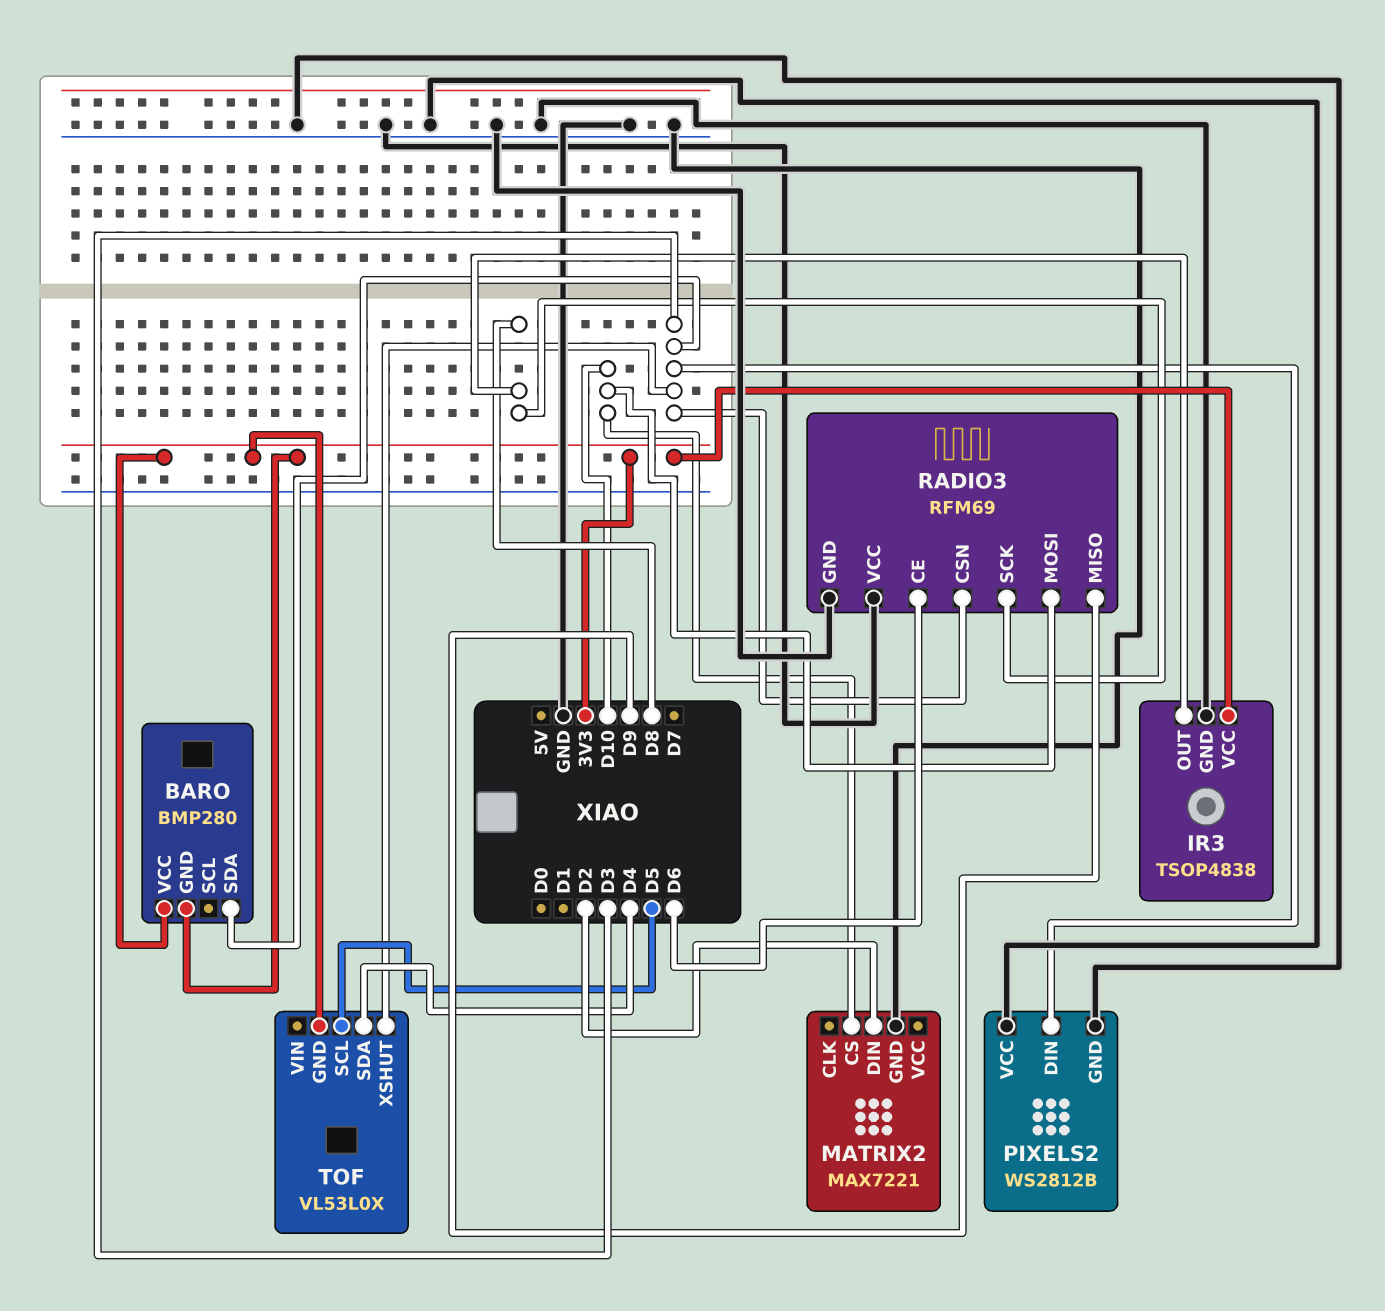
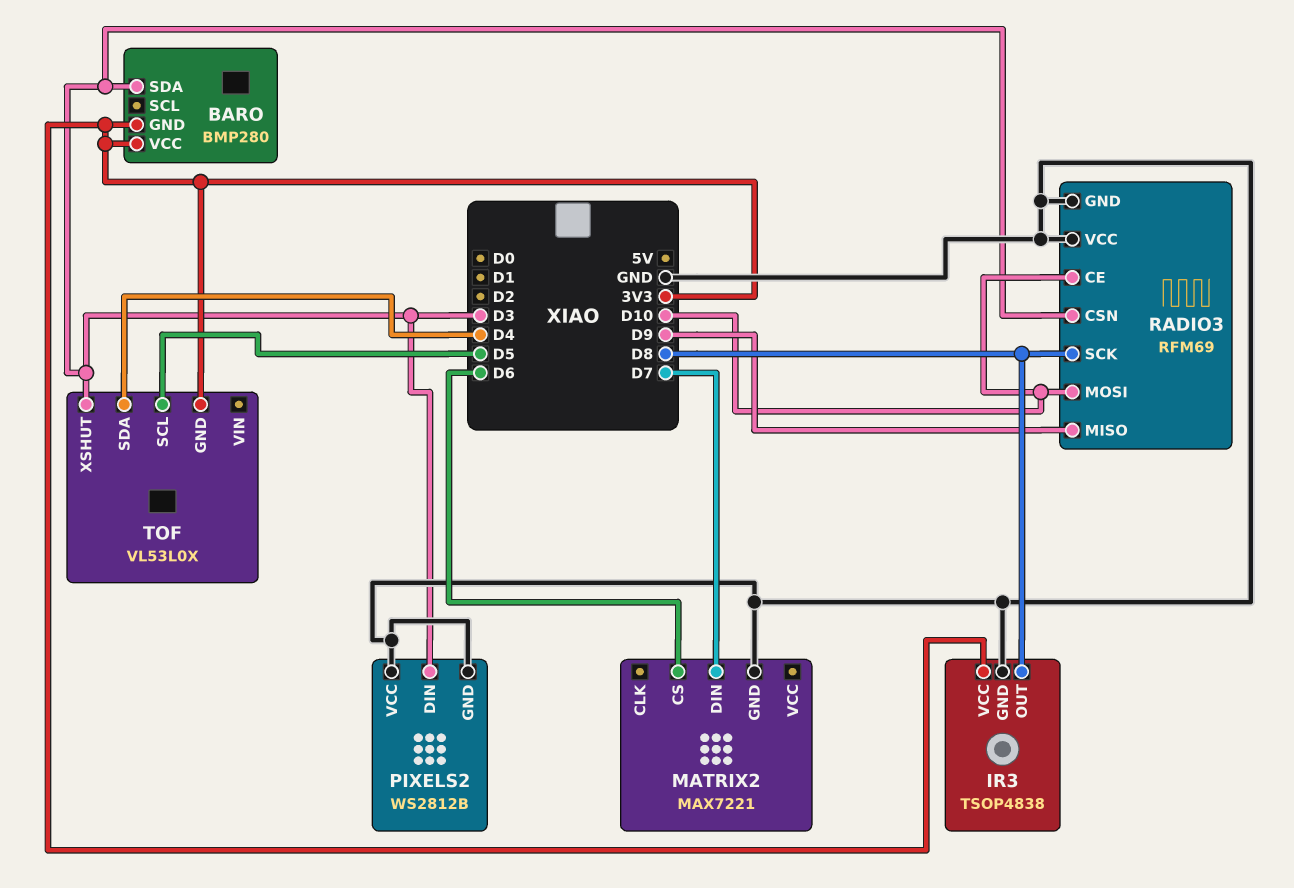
MATRIX2 pin CS: D10 -> D6
MATRIX2 pin DIN: D2 -> D7
RADIO3 pin CE: D6 -> D10

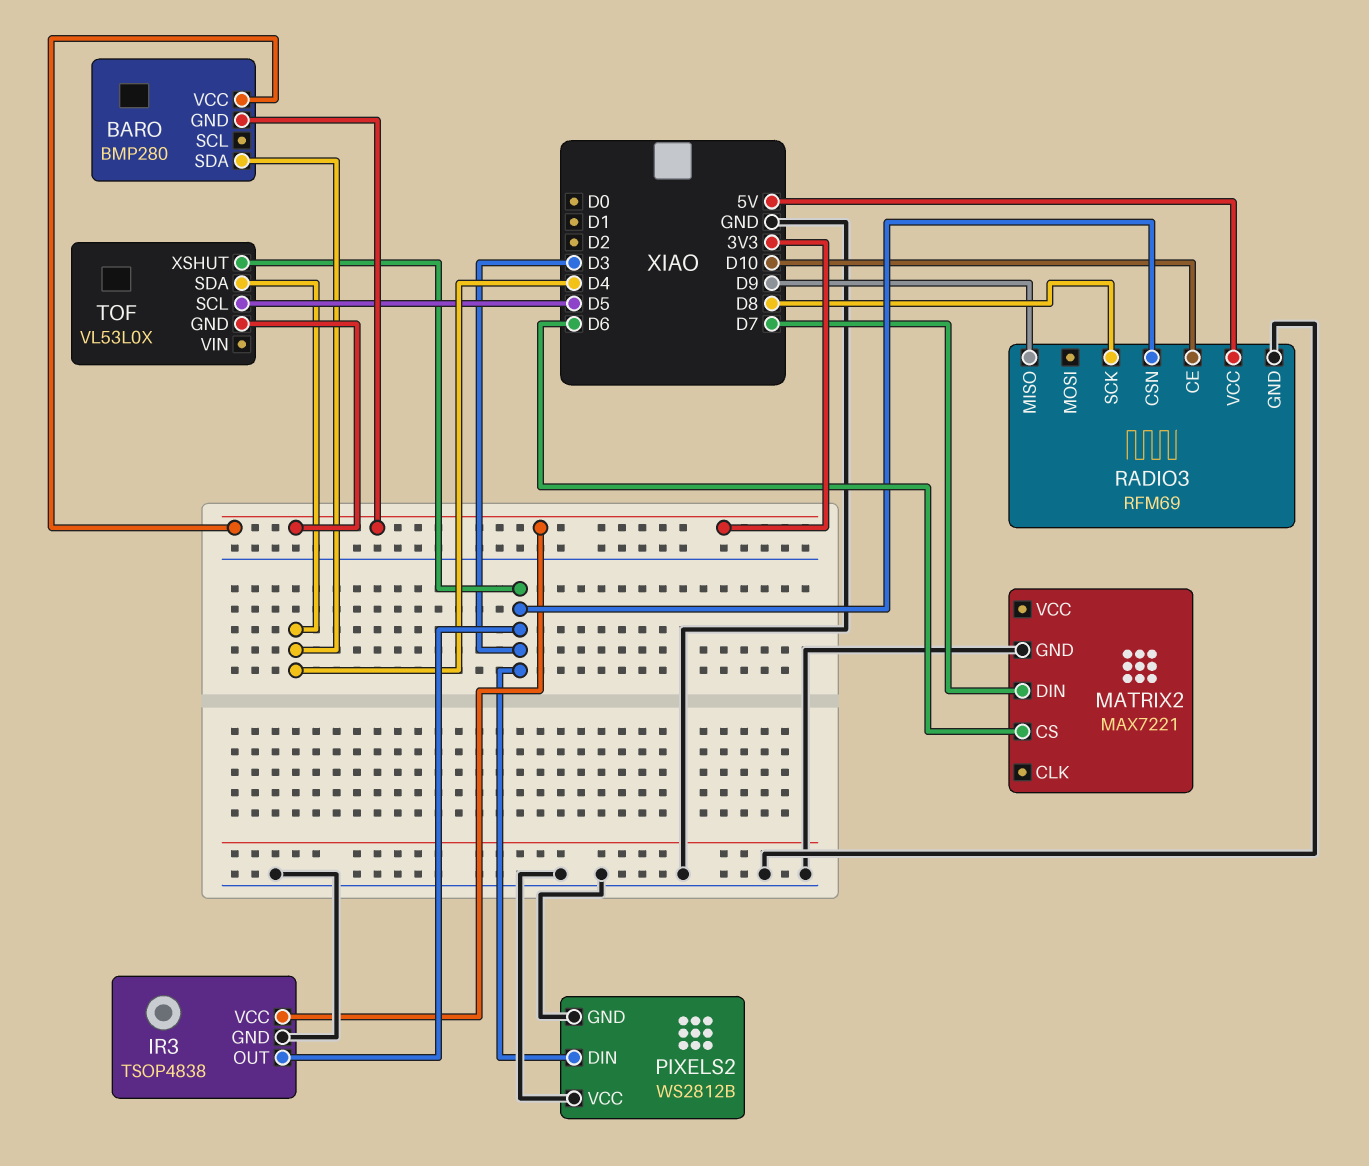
BARO pin SDA: D3 -> D4
IR3 pin OUT: D8 -> D3
RADIO3 pin MOSI: D10 -> none
RADIO3 pin VCC: GND -> 5V

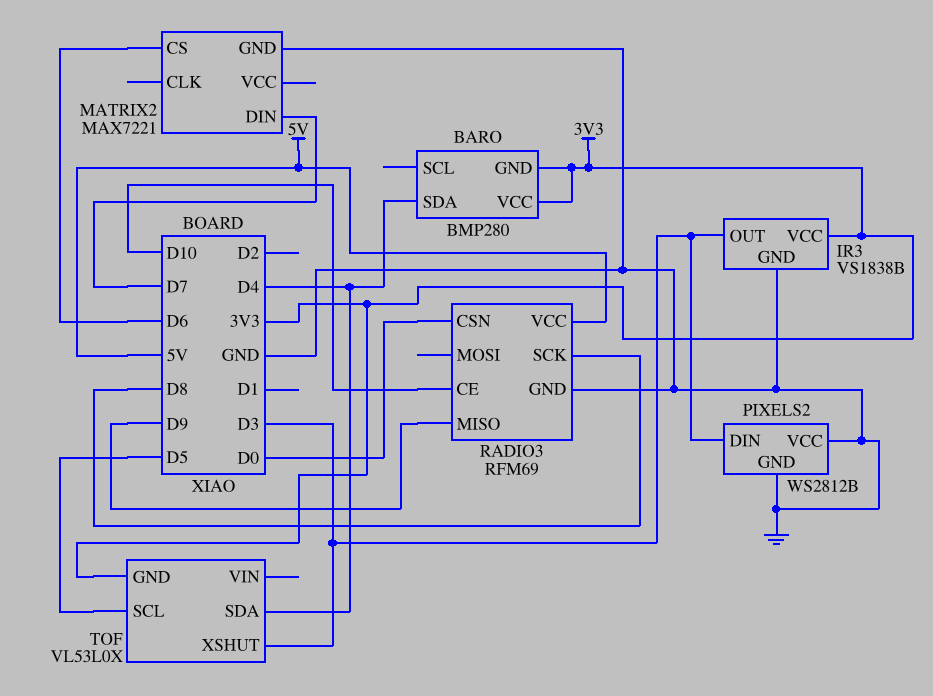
IR3: TSOP4838 -> VS1838B
RADIO3 pin CSN: D3 -> D0

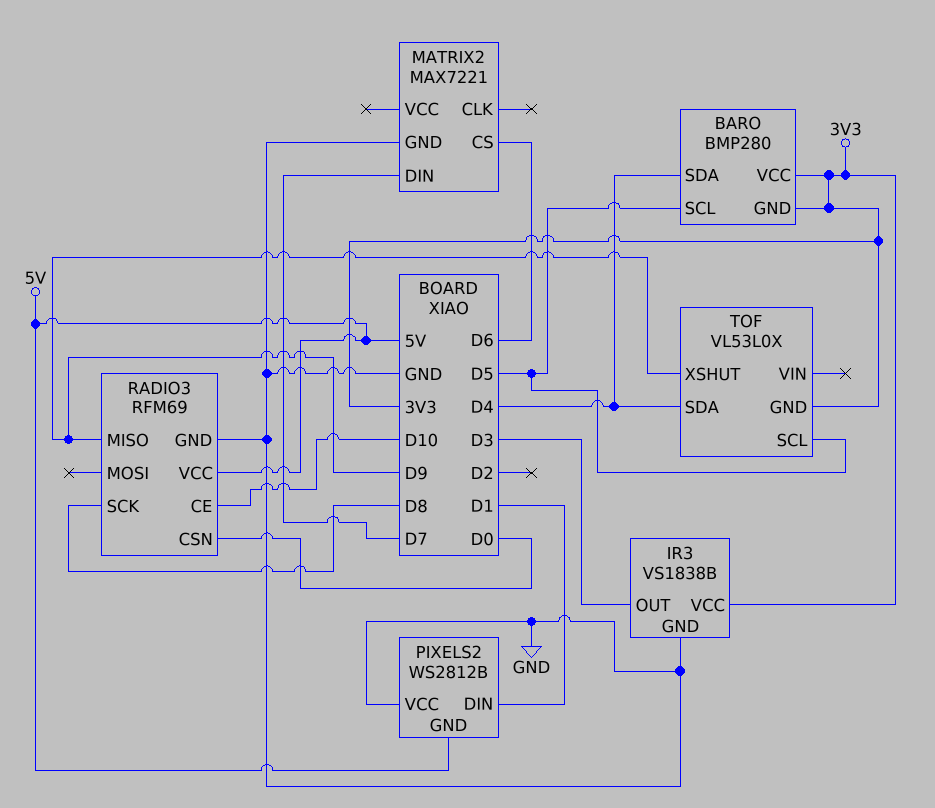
BARO pin SCL: none -> D5
PIXELS2 pin DIN: D3 -> D1
PIXELS2 pin GND: GND -> 5V
TOF pin XSHUT: D3 -> D9

